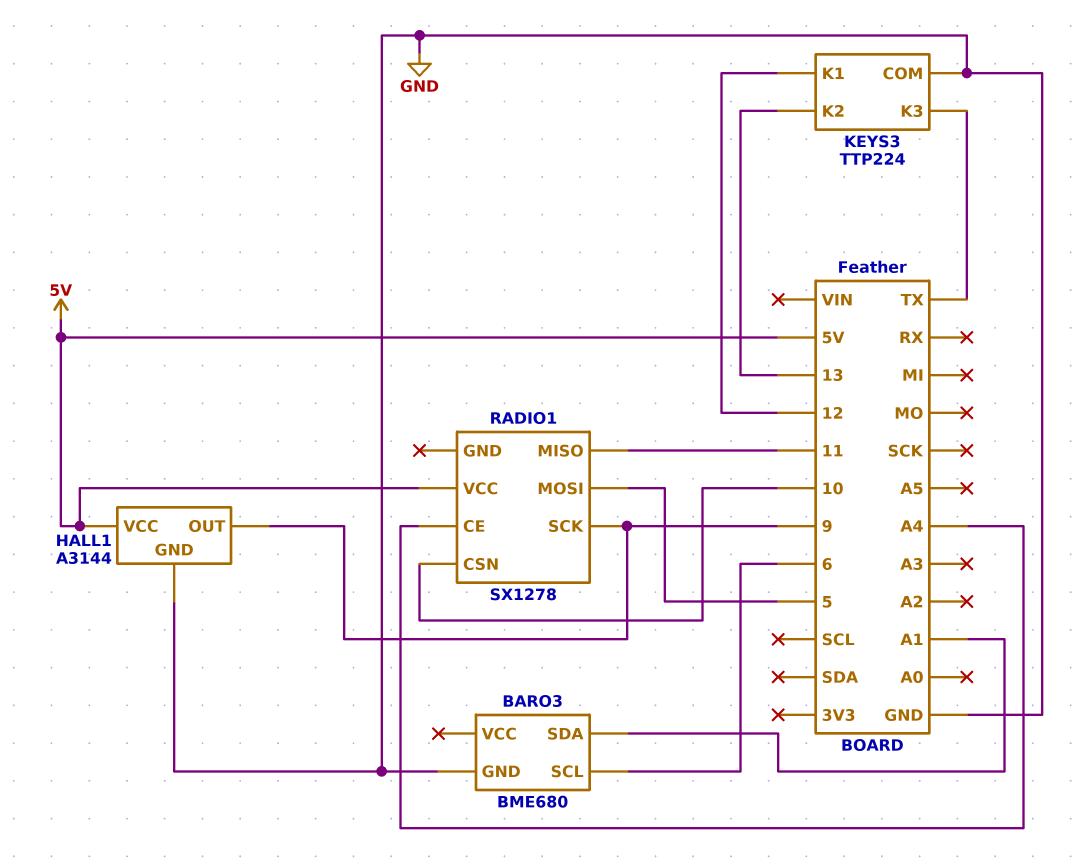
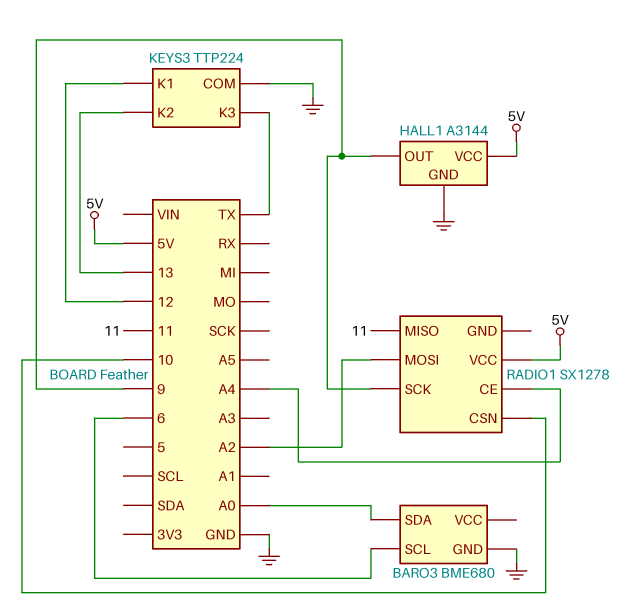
BARO3 pin SDA: A1 -> A0
RADIO1 pin MOSI: 5 -> A2

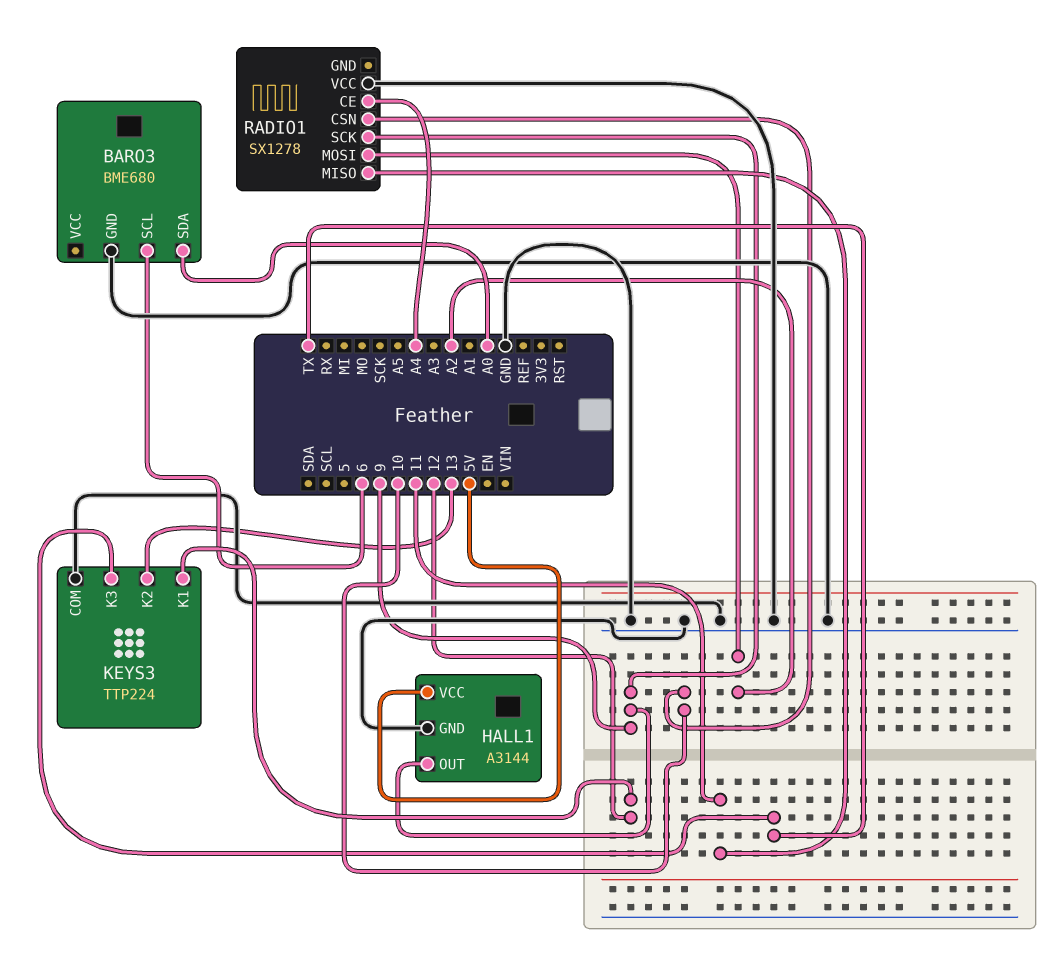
RADIO1 pin VCC: 5V -> GND

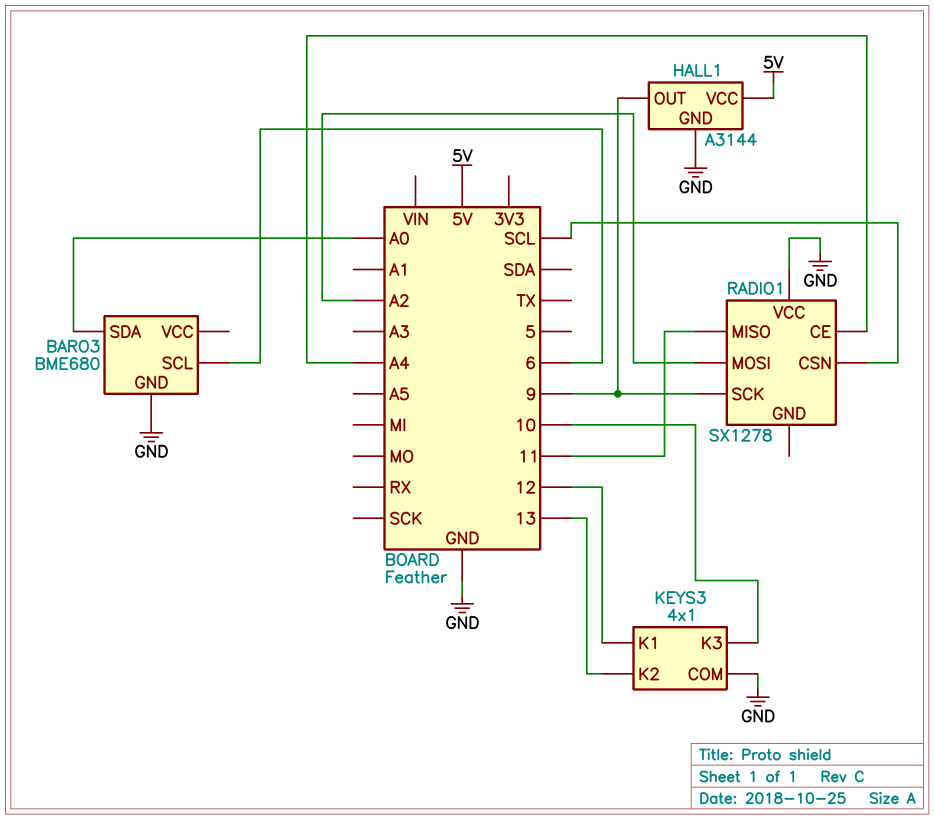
KEYS3: TTP224 -> 4x1
KEYS3 pin K3: TX -> 10
RADIO1 pin CSN: 10 -> SCL

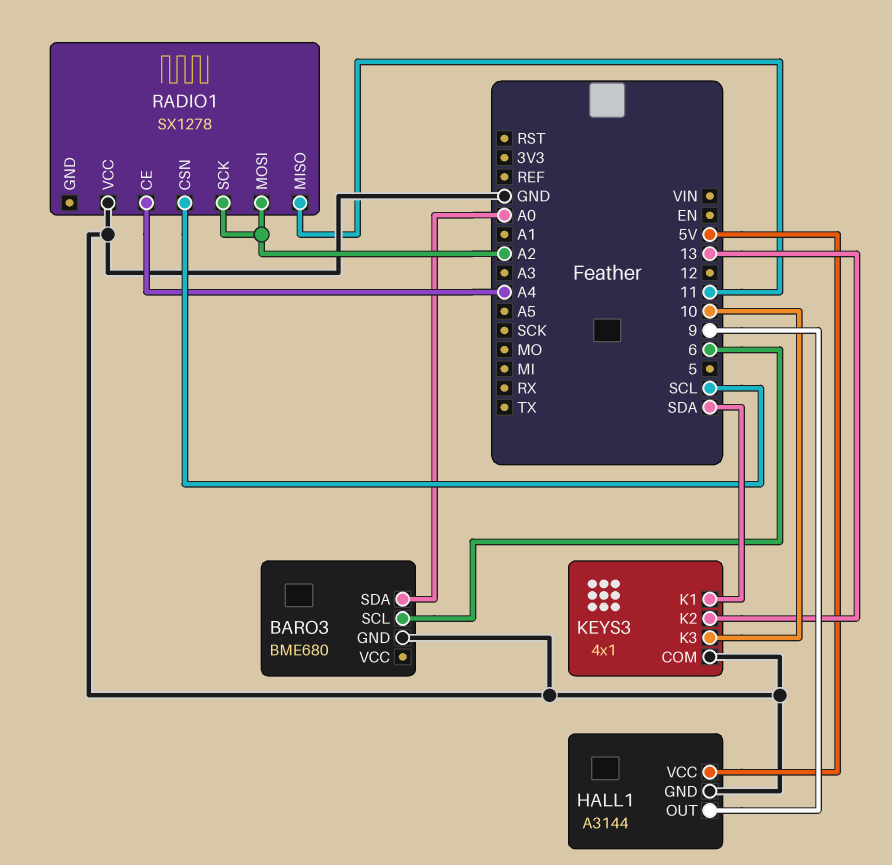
KEYS3 pin K1: 12 -> SDA
RADIO1 pin SCK: 9 -> A2

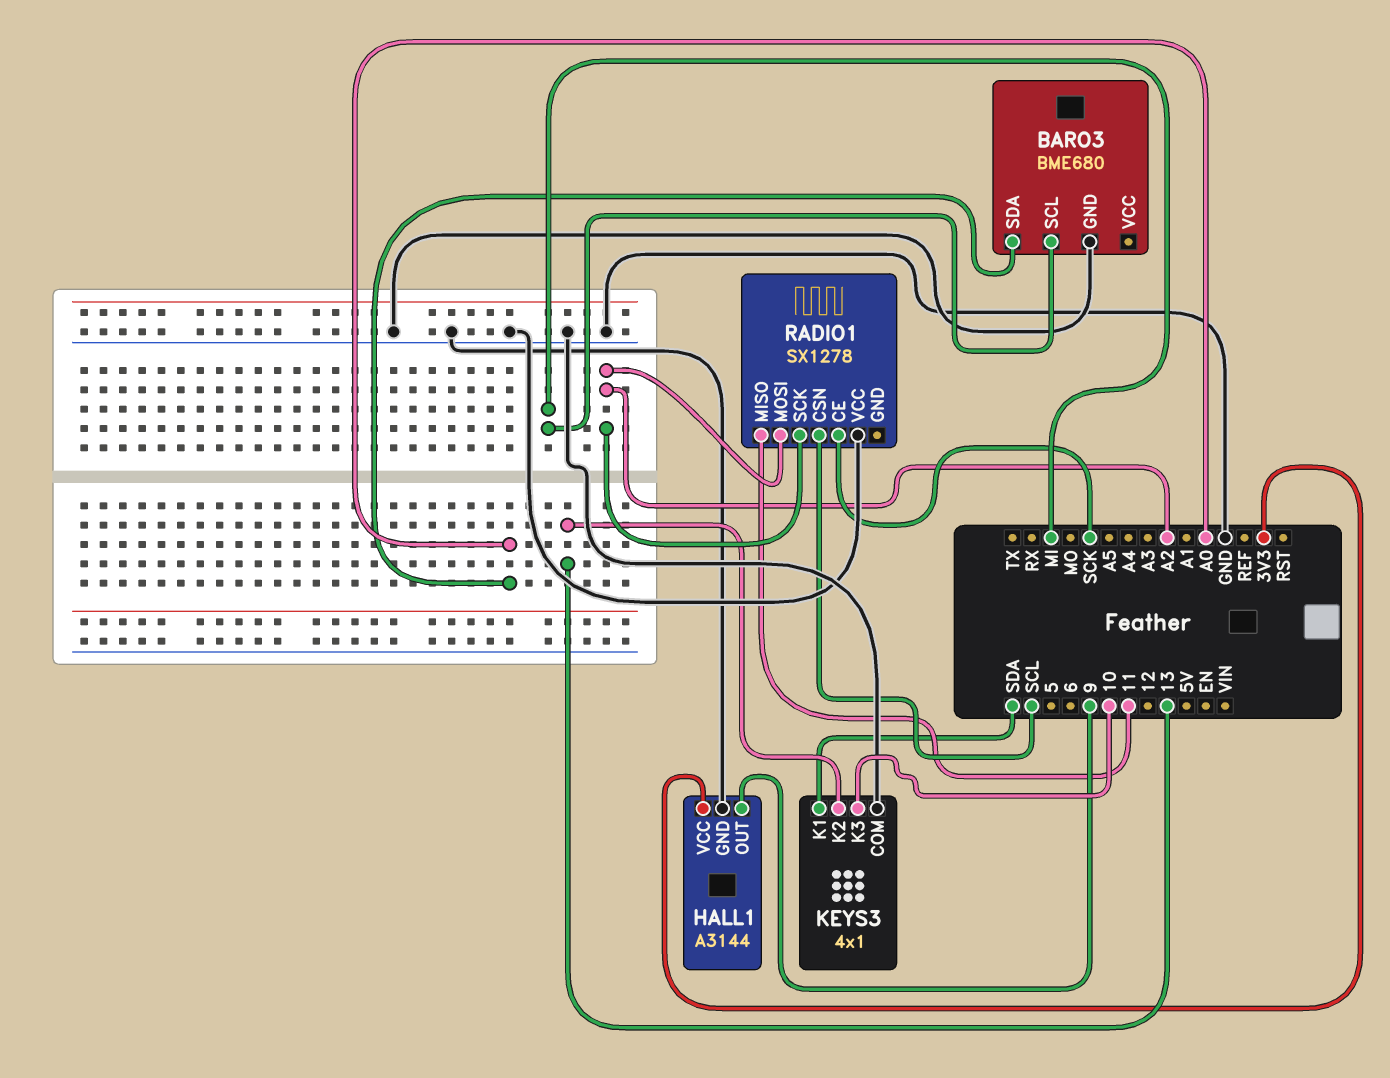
BARO3 pin SCL: 6 -> MI
HALL1 pin VCC: 5V -> 3V3
RADIO1 pin CE: A4 -> SCK

